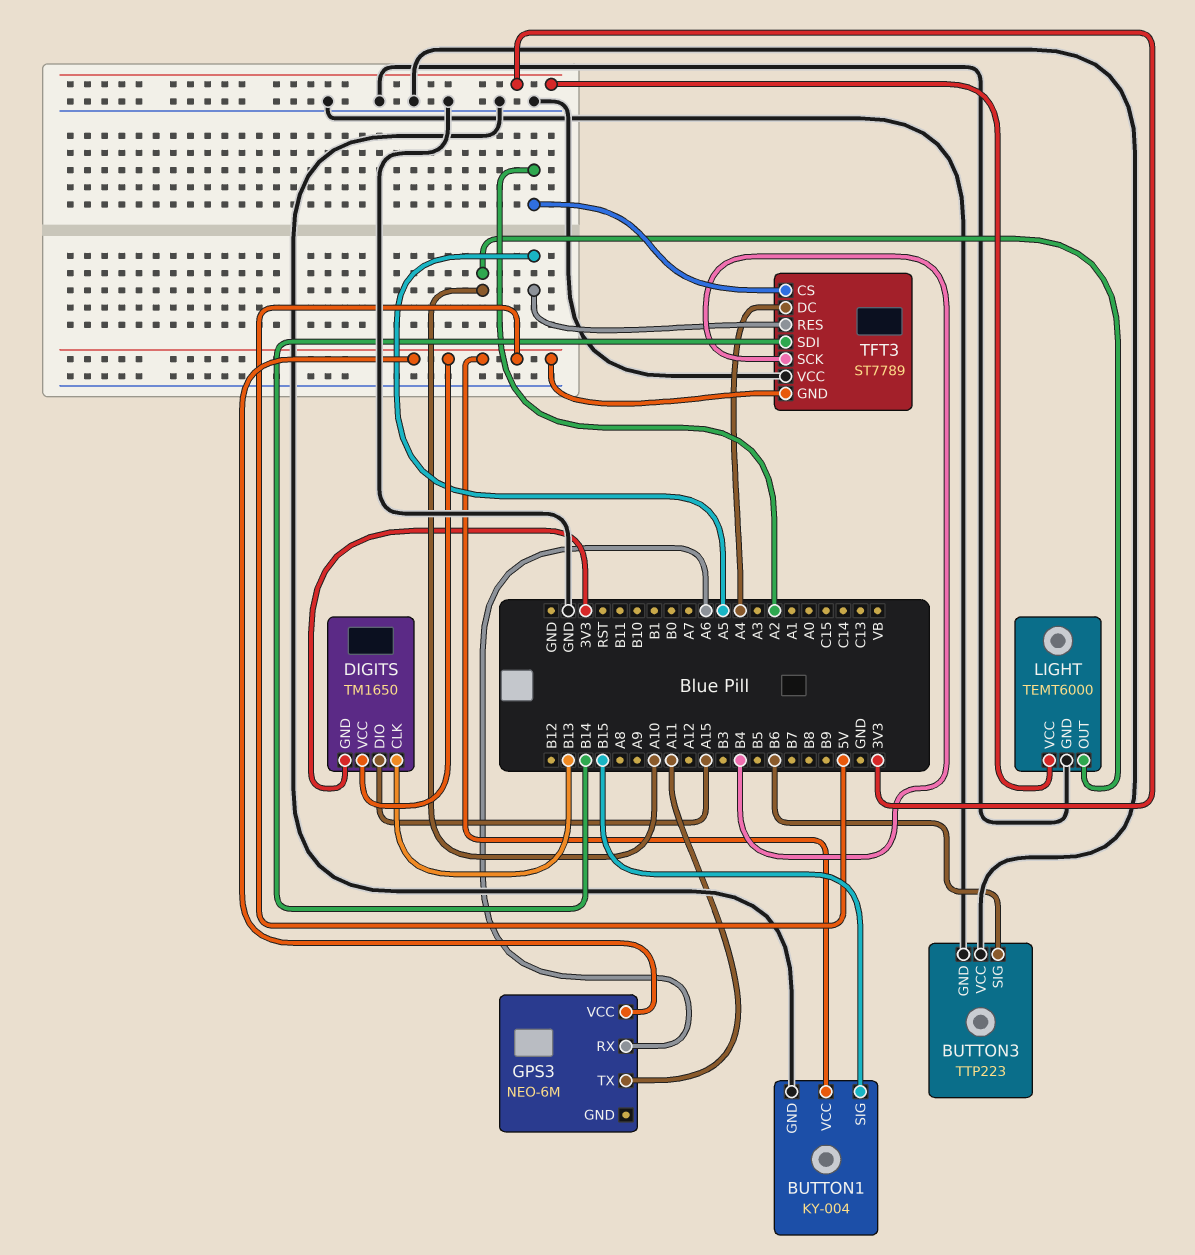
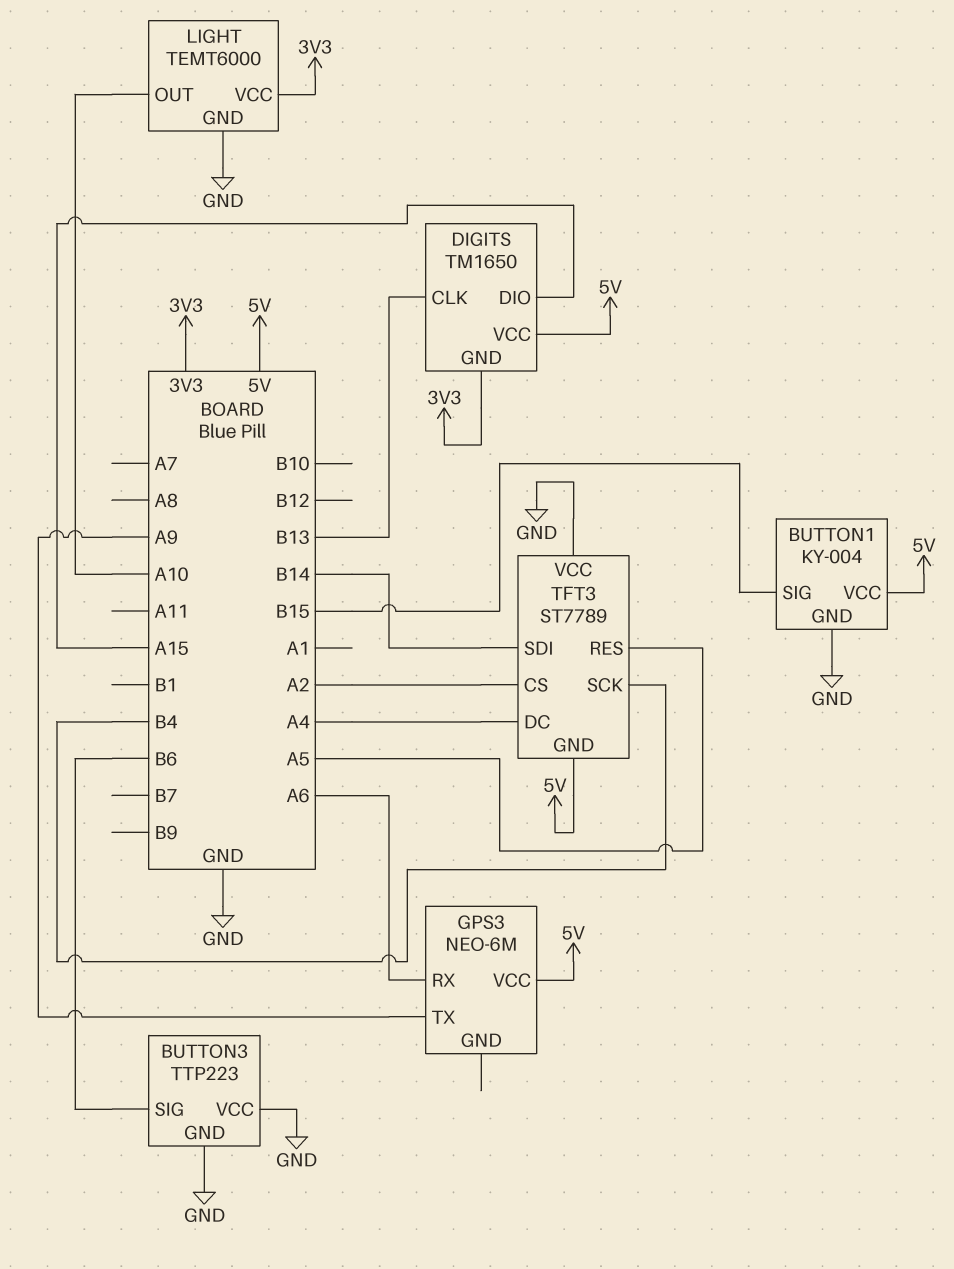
GPS3 pin TX: A11 -> A9

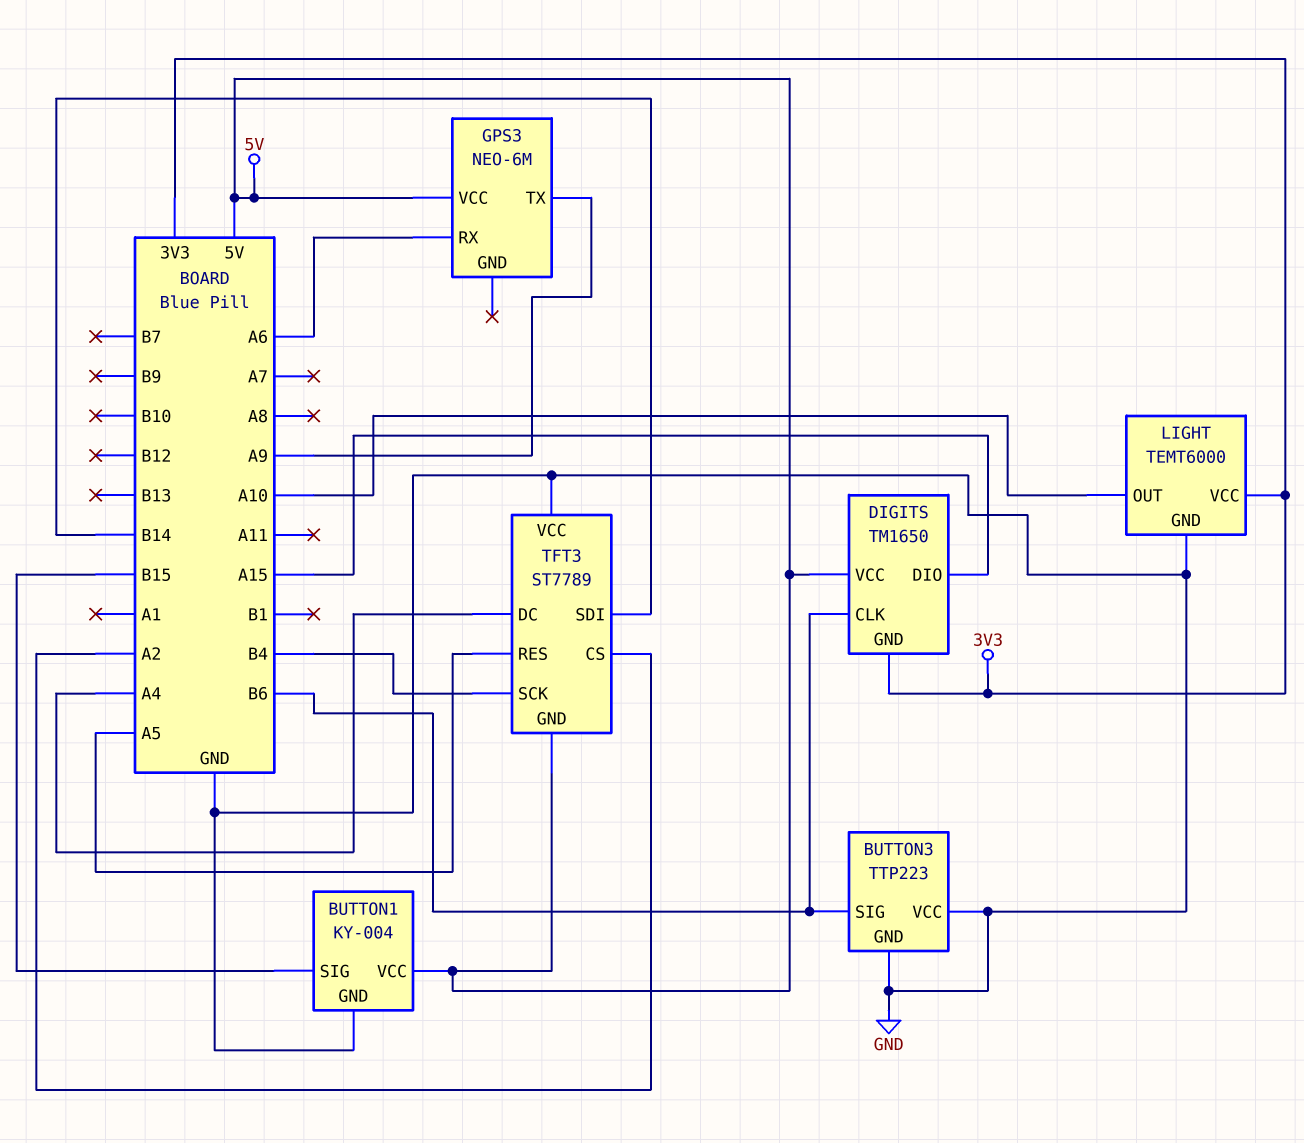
DIGITS pin CLK: B13 -> B6

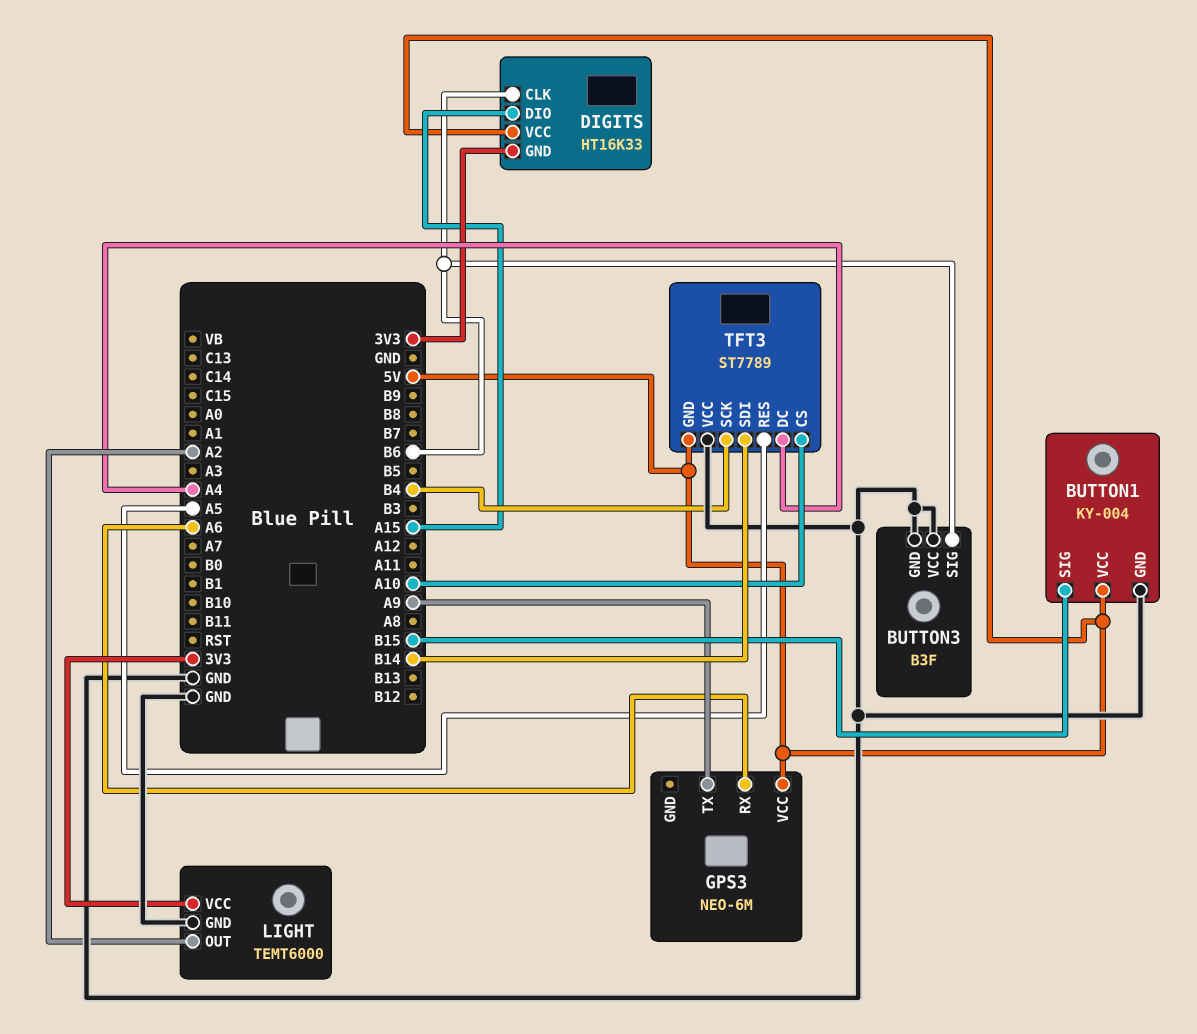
BUTTON3: TTP223 -> B3F
DIGITS: TM1650 -> HT16K33
LIGHT pin OUT: A10 -> A2
TFT3 pin CS: A2 -> A10

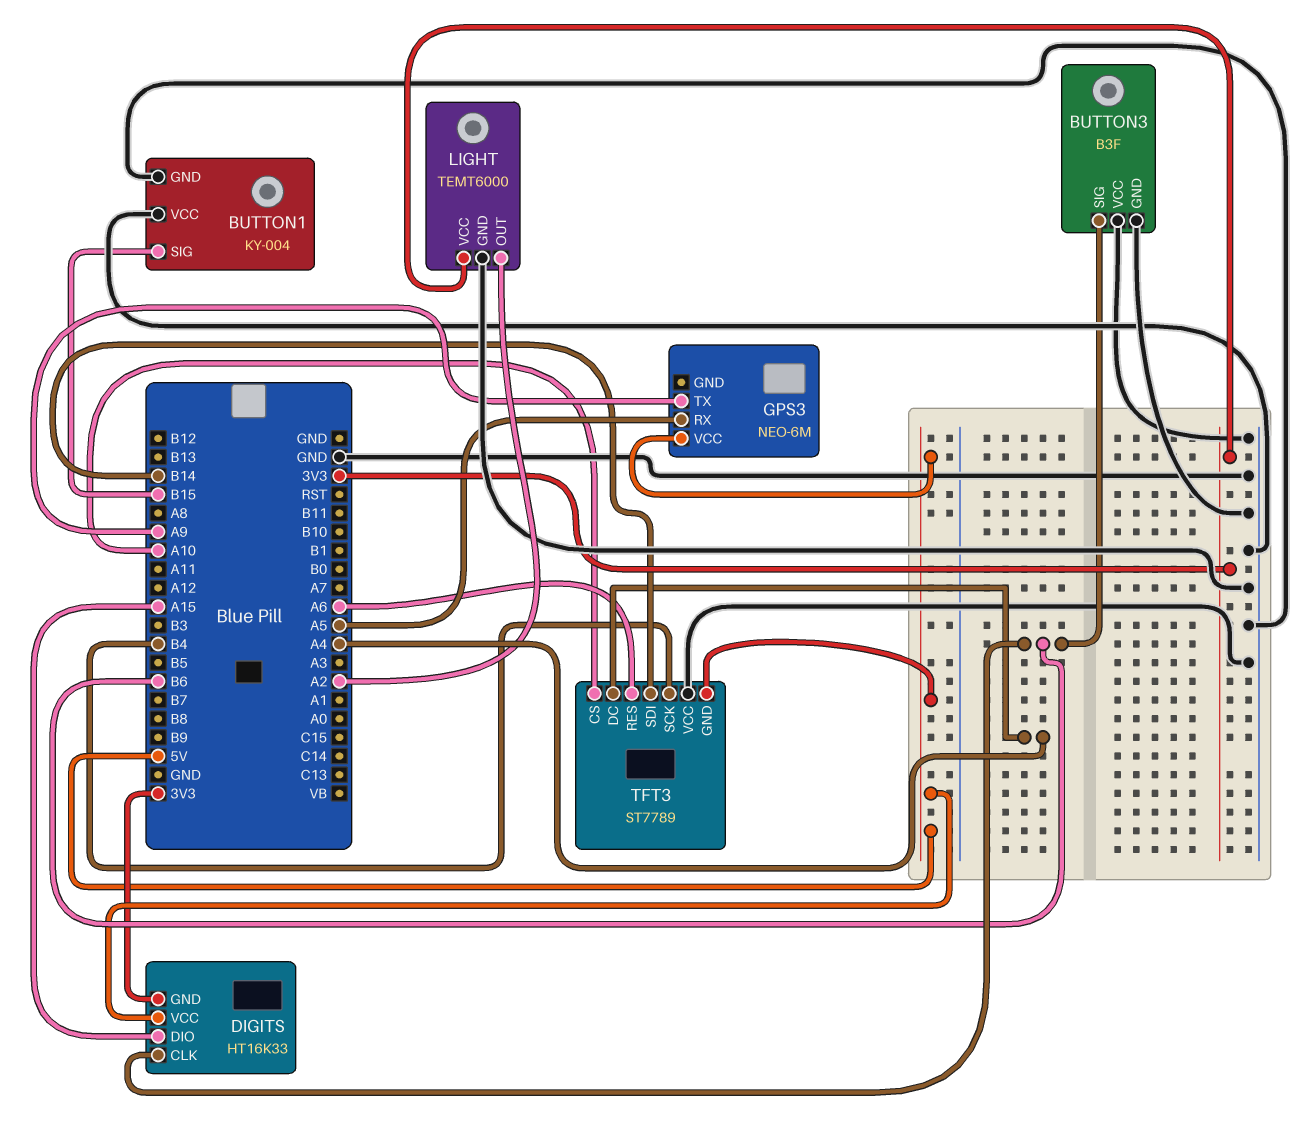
BUTTON1 pin VCC: 5V -> GND
GPS3 pin RX: A6 -> A5
TFT3 pin RES: A5 -> A6

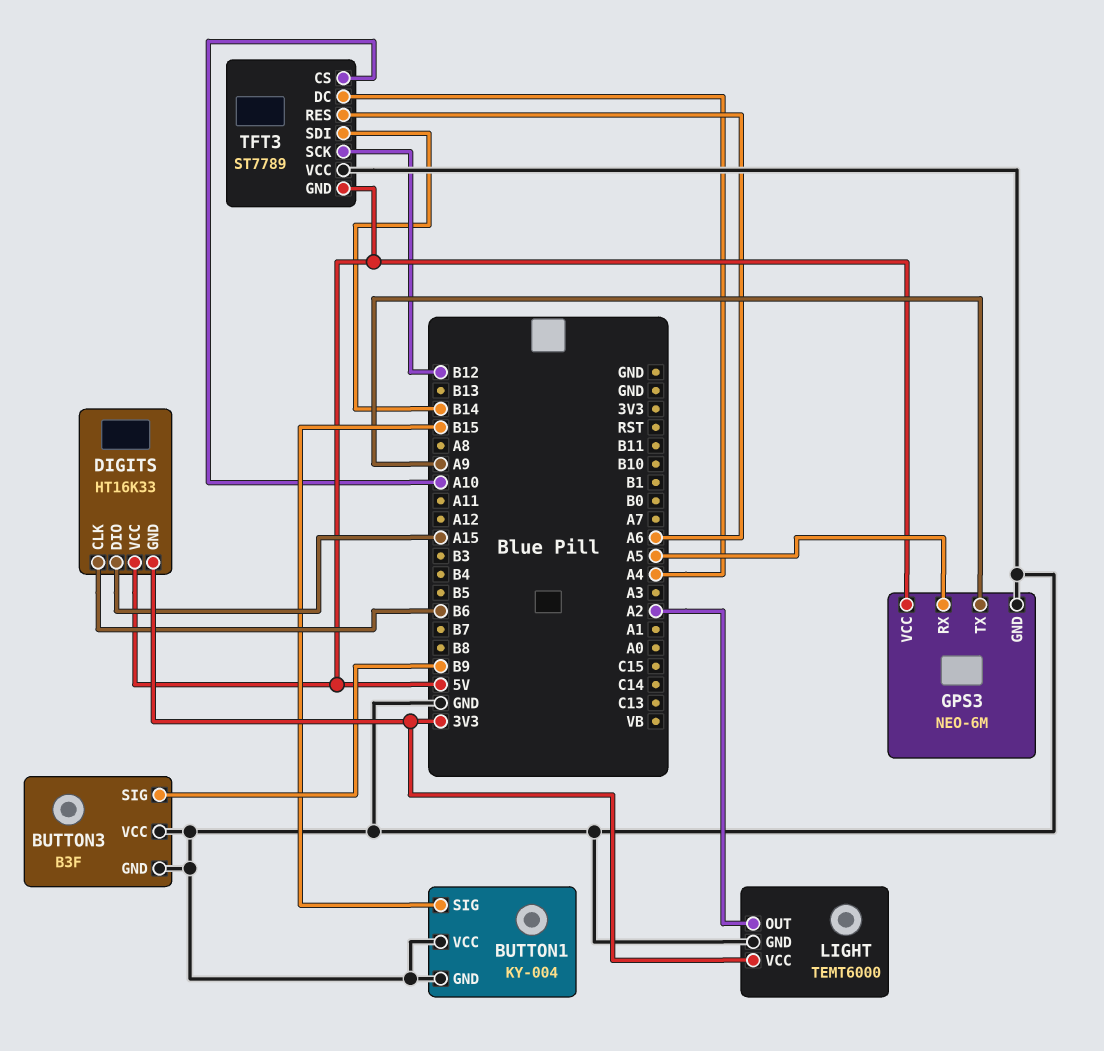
BUTTON3 pin SIG: B6 -> B9
GPS3 pin GND: none -> GND
TFT3 pin SCK: B4 -> B12

